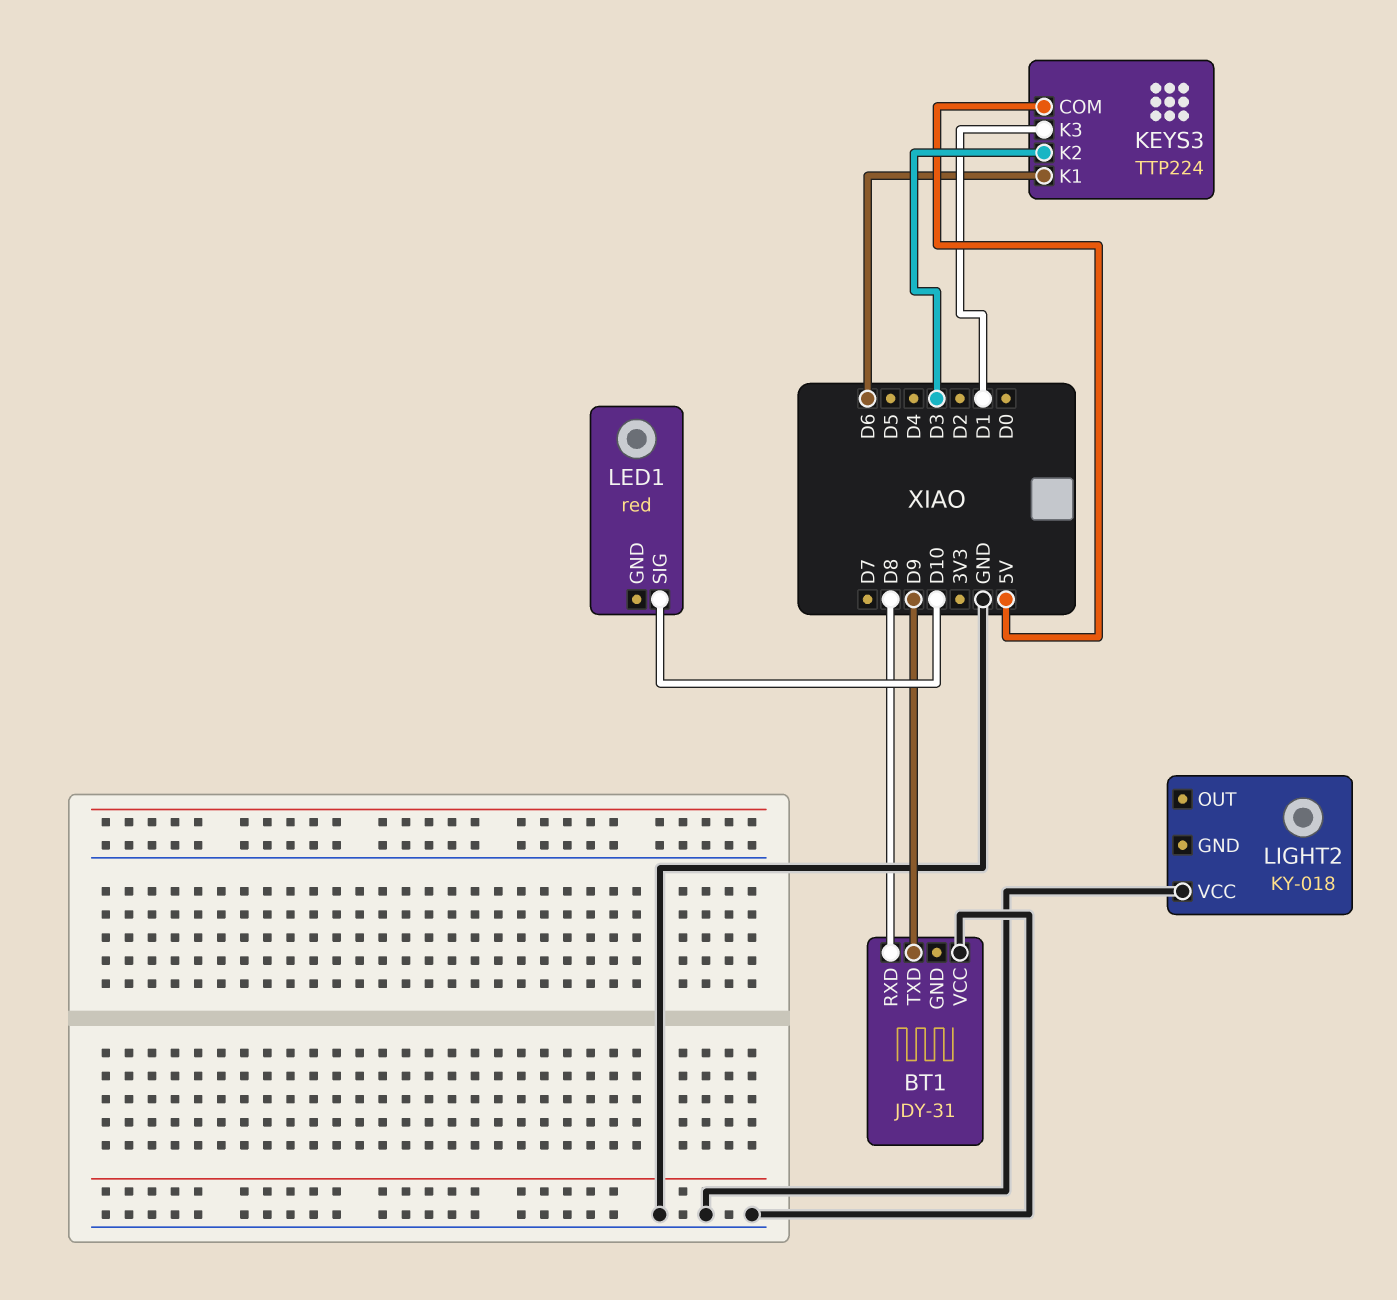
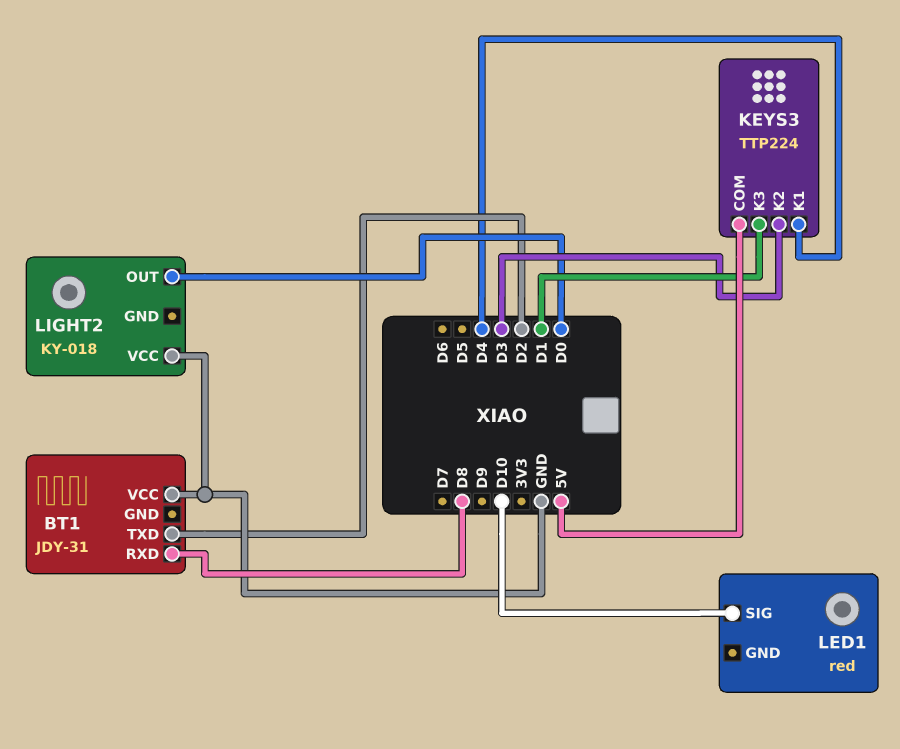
BT1 pin TXD: D9 -> D2
KEYS3 pin K1: D6 -> D4
LIGHT2 pin OUT: none -> D0

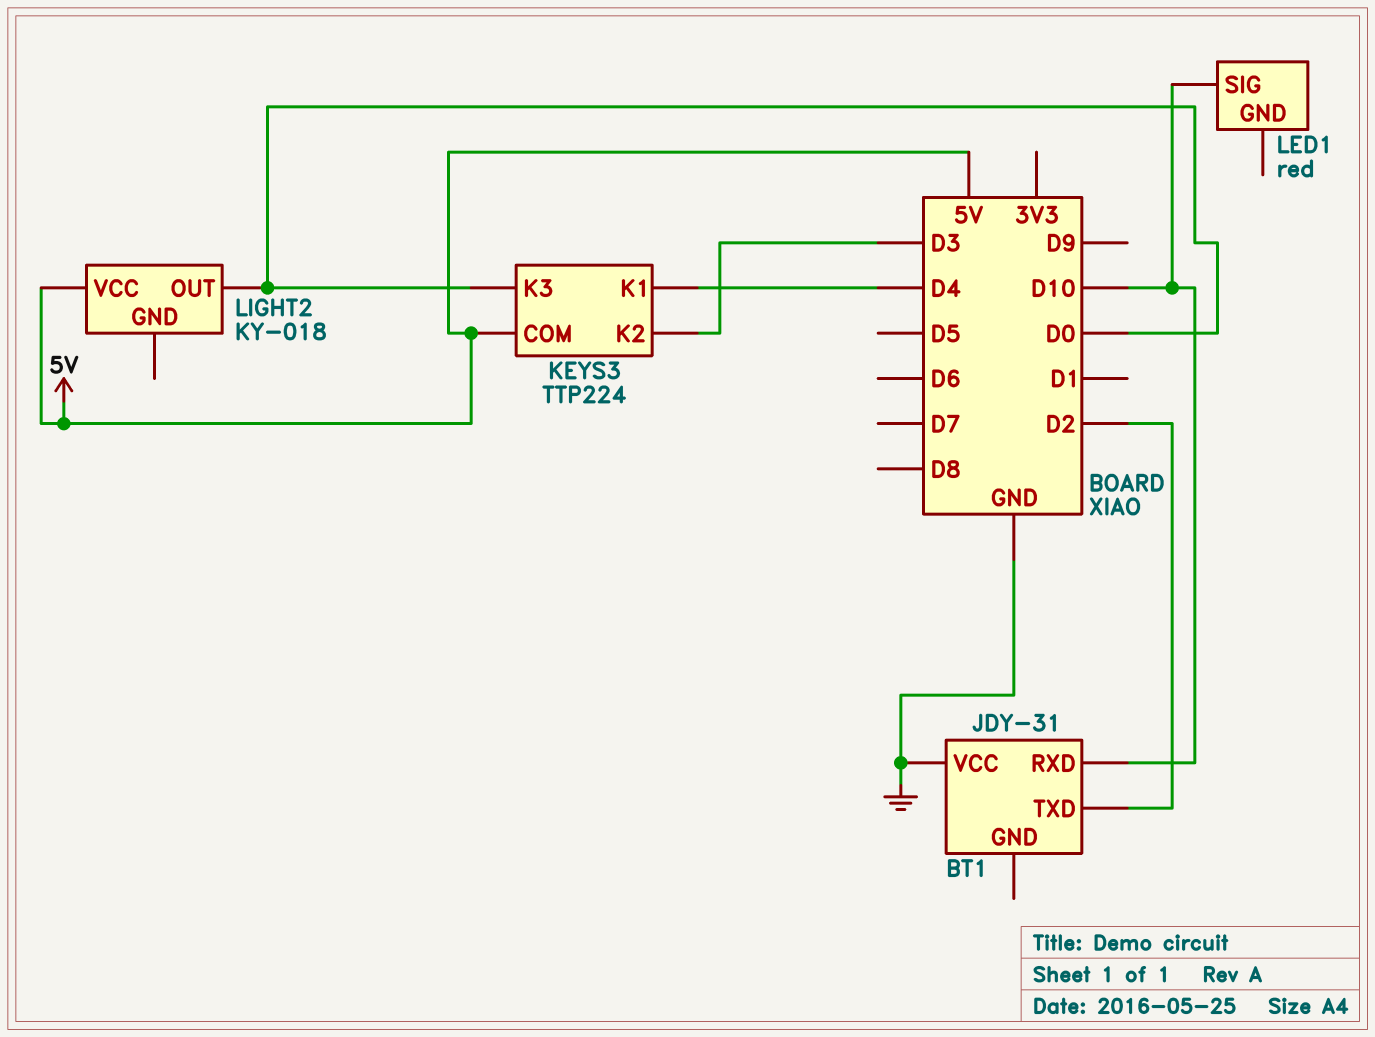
BT1 pin RXD: D8 -> D10
KEYS3 pin K3: D1 -> D0
LIGHT2 pin VCC: GND -> 5V

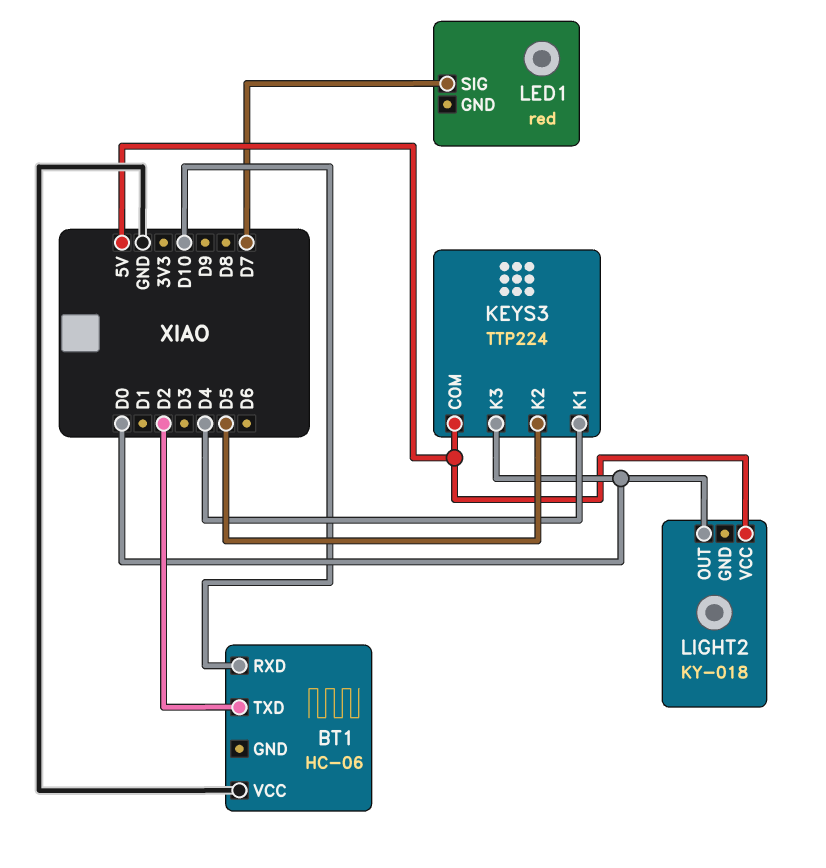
BT1: JDY-31 -> HC-06
KEYS3 pin K2: D3 -> D5
LED1 pin SIG: D10 -> D7

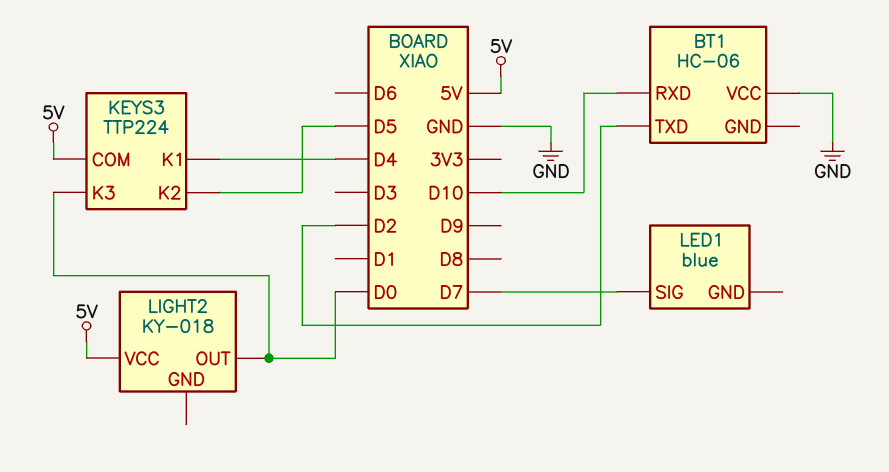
LED1: red -> blue

